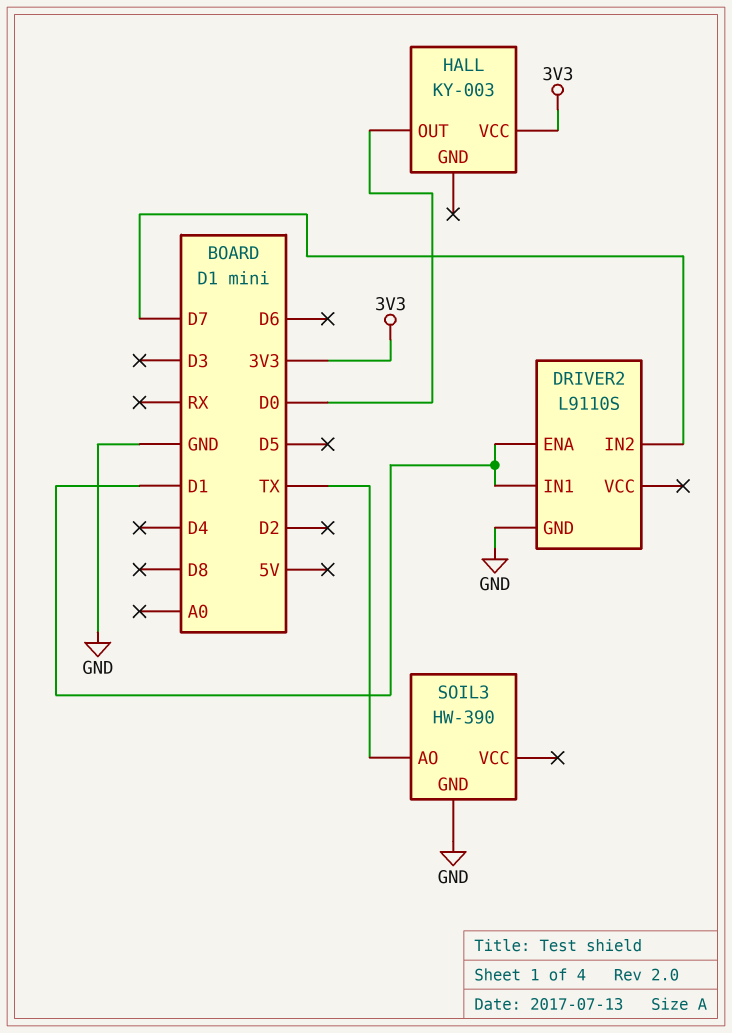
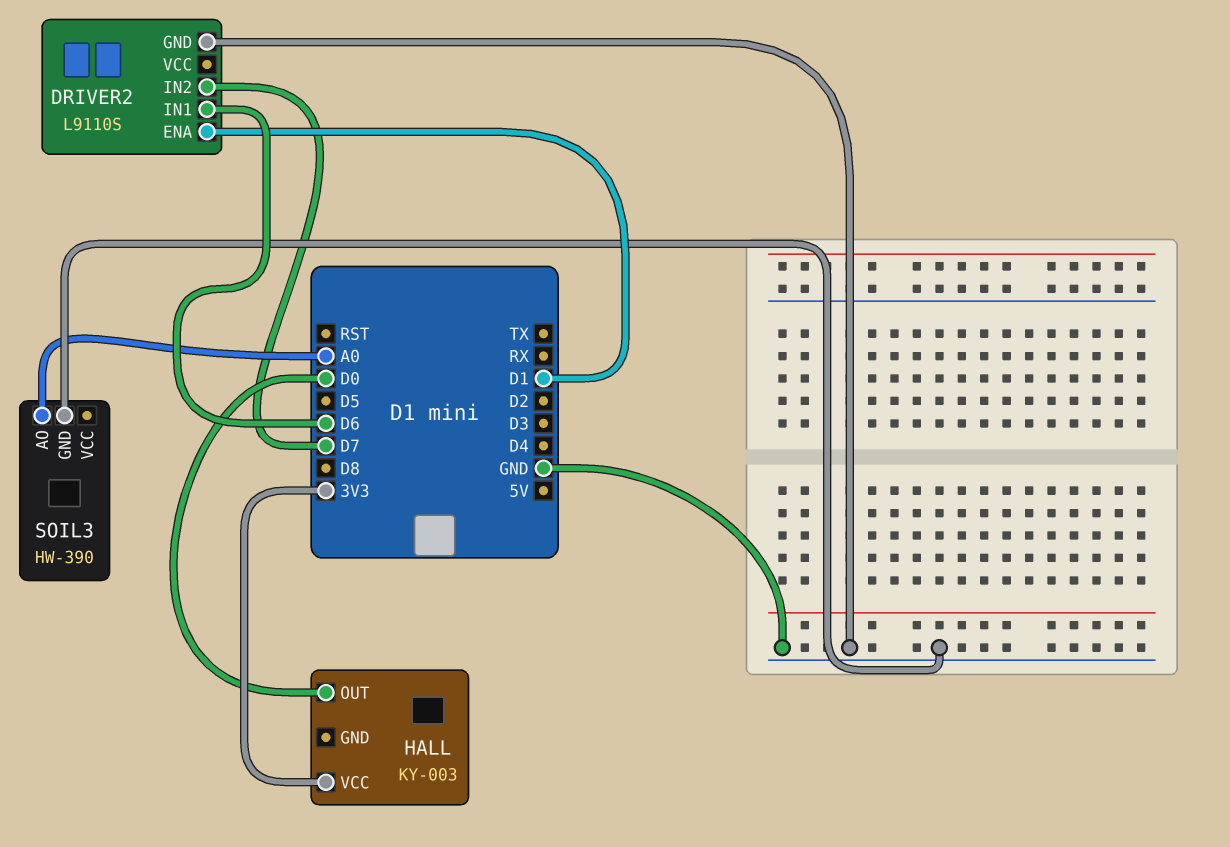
DRIVER2 pin IN1: D1 -> D6
SOIL3 pin AO: TX -> A0

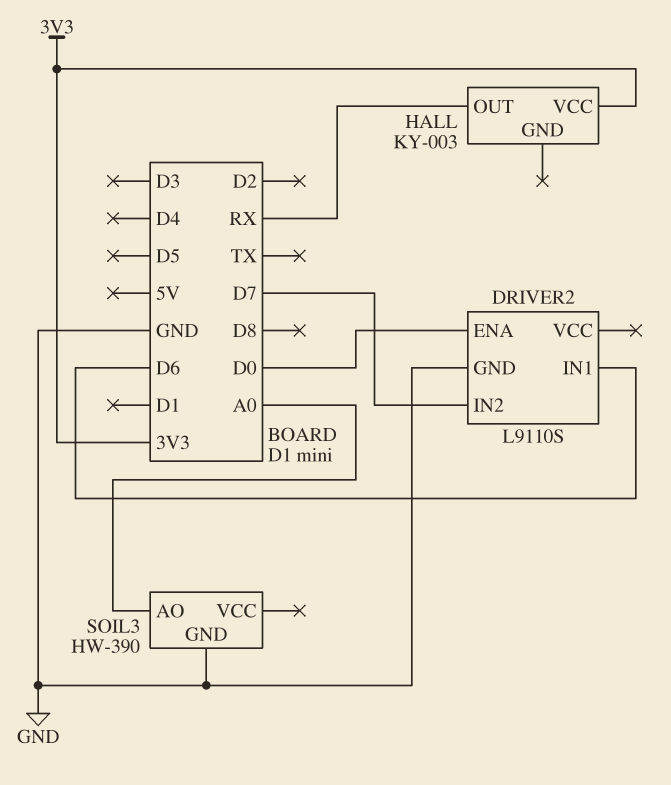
DRIVER2 pin ENA: D1 -> D0
HALL pin OUT: D0 -> RX

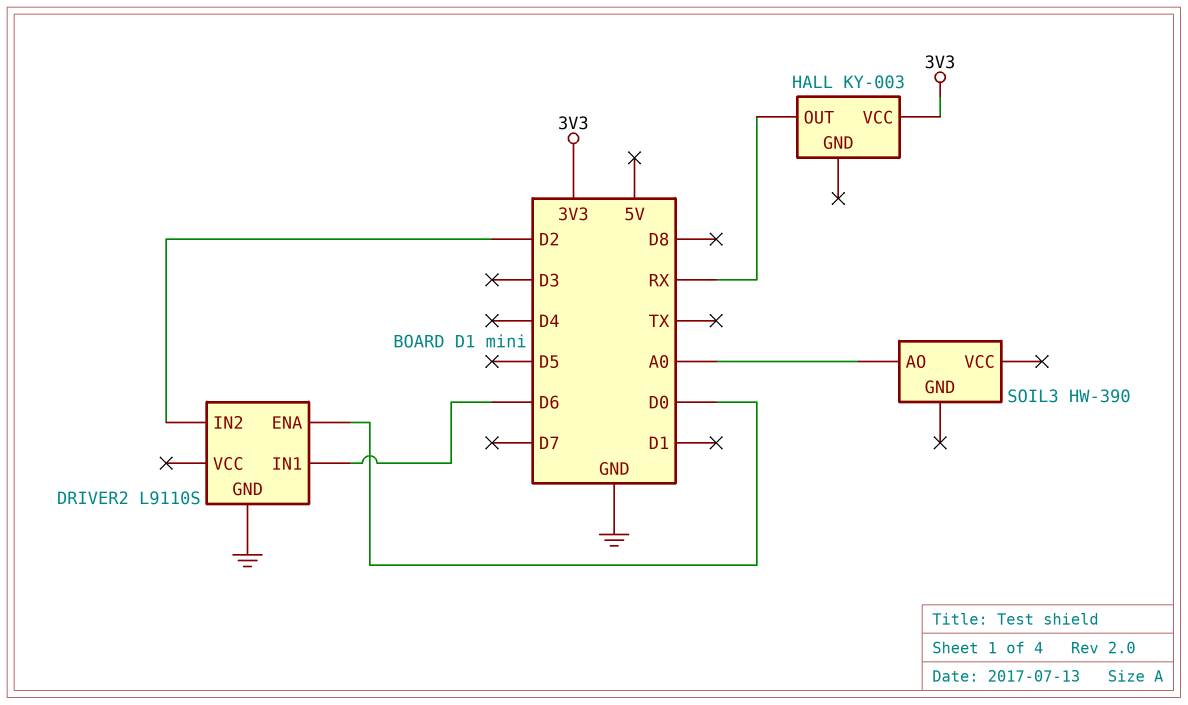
DRIVER2 pin IN2: D7 -> D2
SOIL3 pin GND: GND -> none

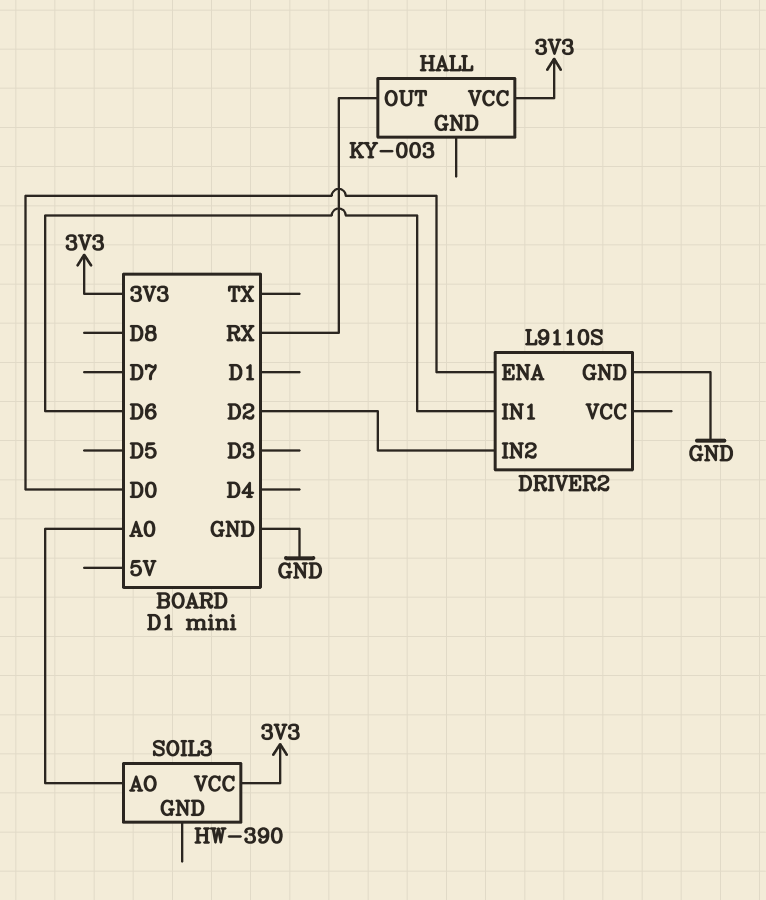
SOIL3 pin VCC: none -> 3V3

